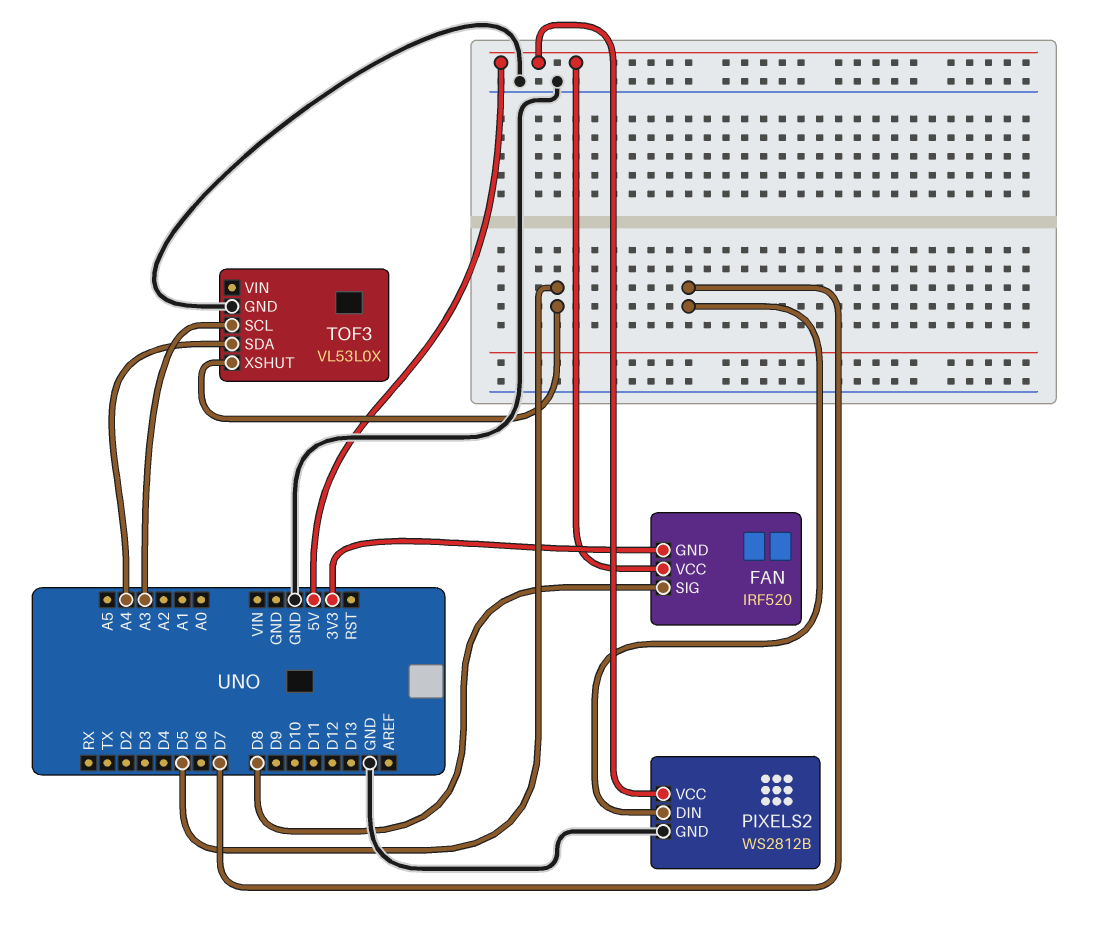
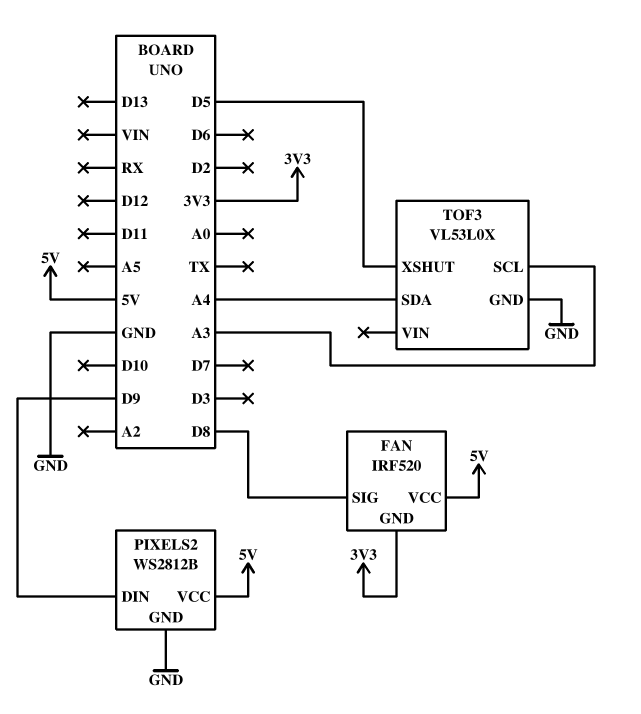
PIXELS2 pin DIN: D7 -> D9

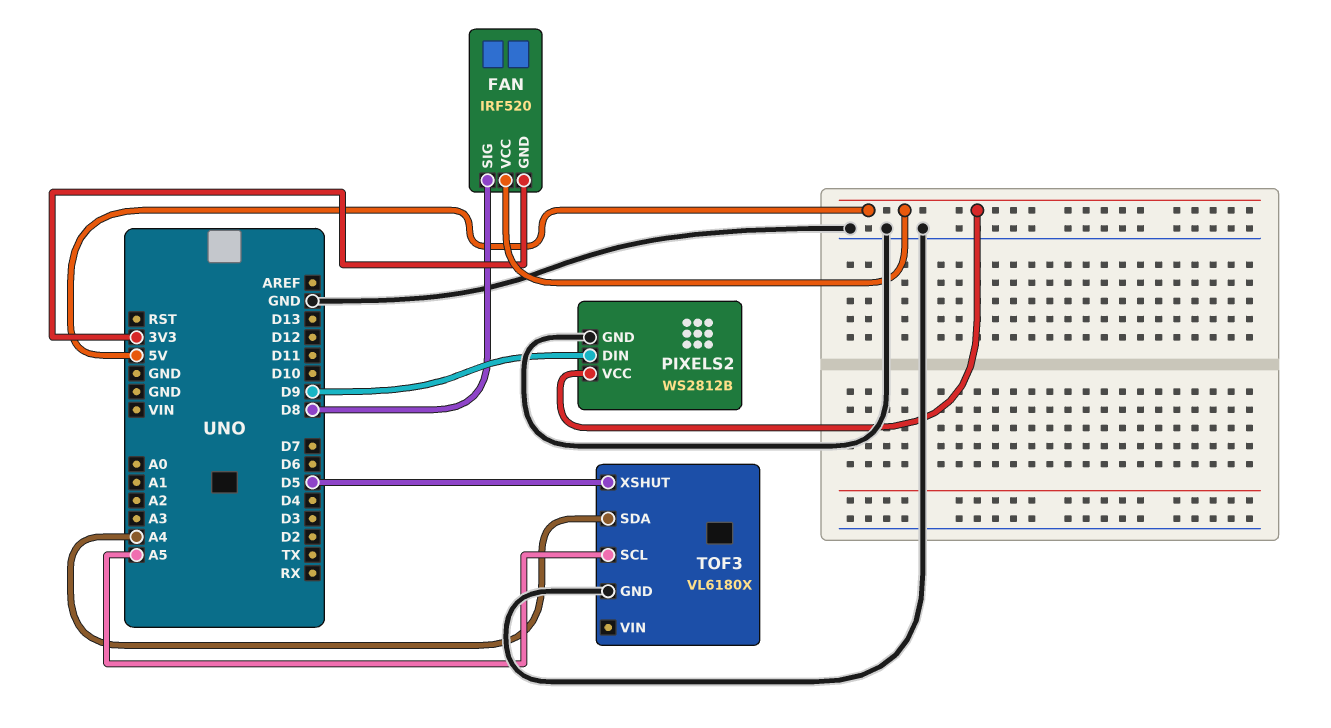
TOF3: VL53L0X -> VL6180X
TOF3 pin SCL: A3 -> A5

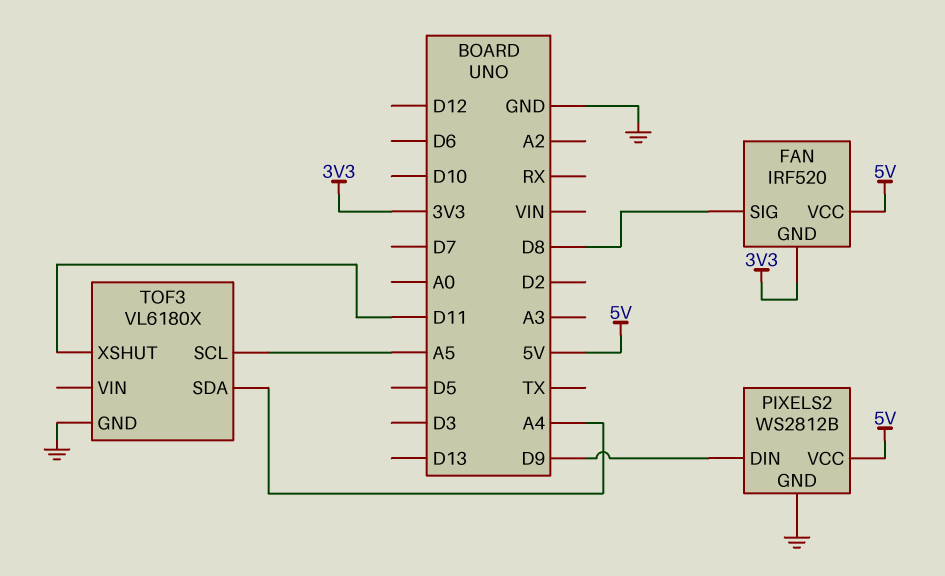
TOF3 pin XSHUT: D5 -> D11

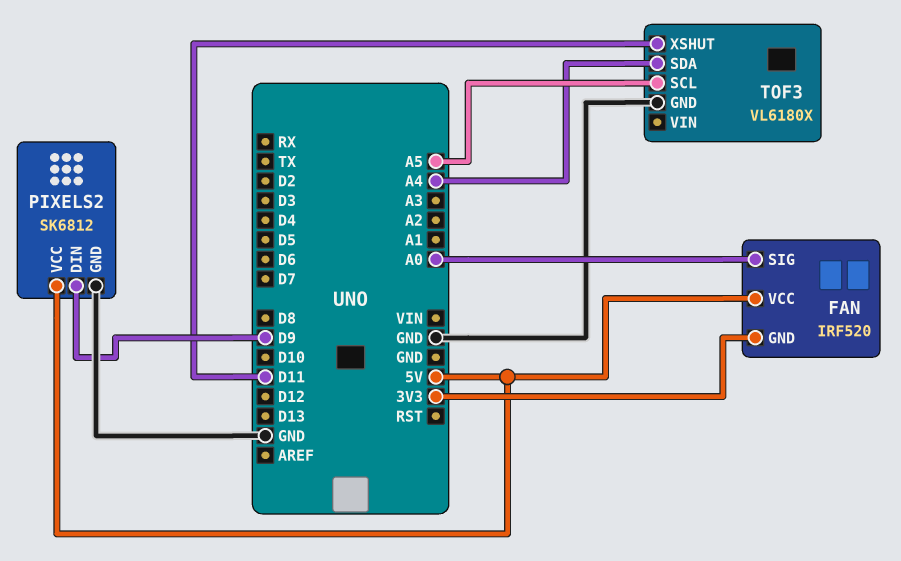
FAN pin SIG: D8 -> A0
PIXELS2: WS2812B -> SK6812

